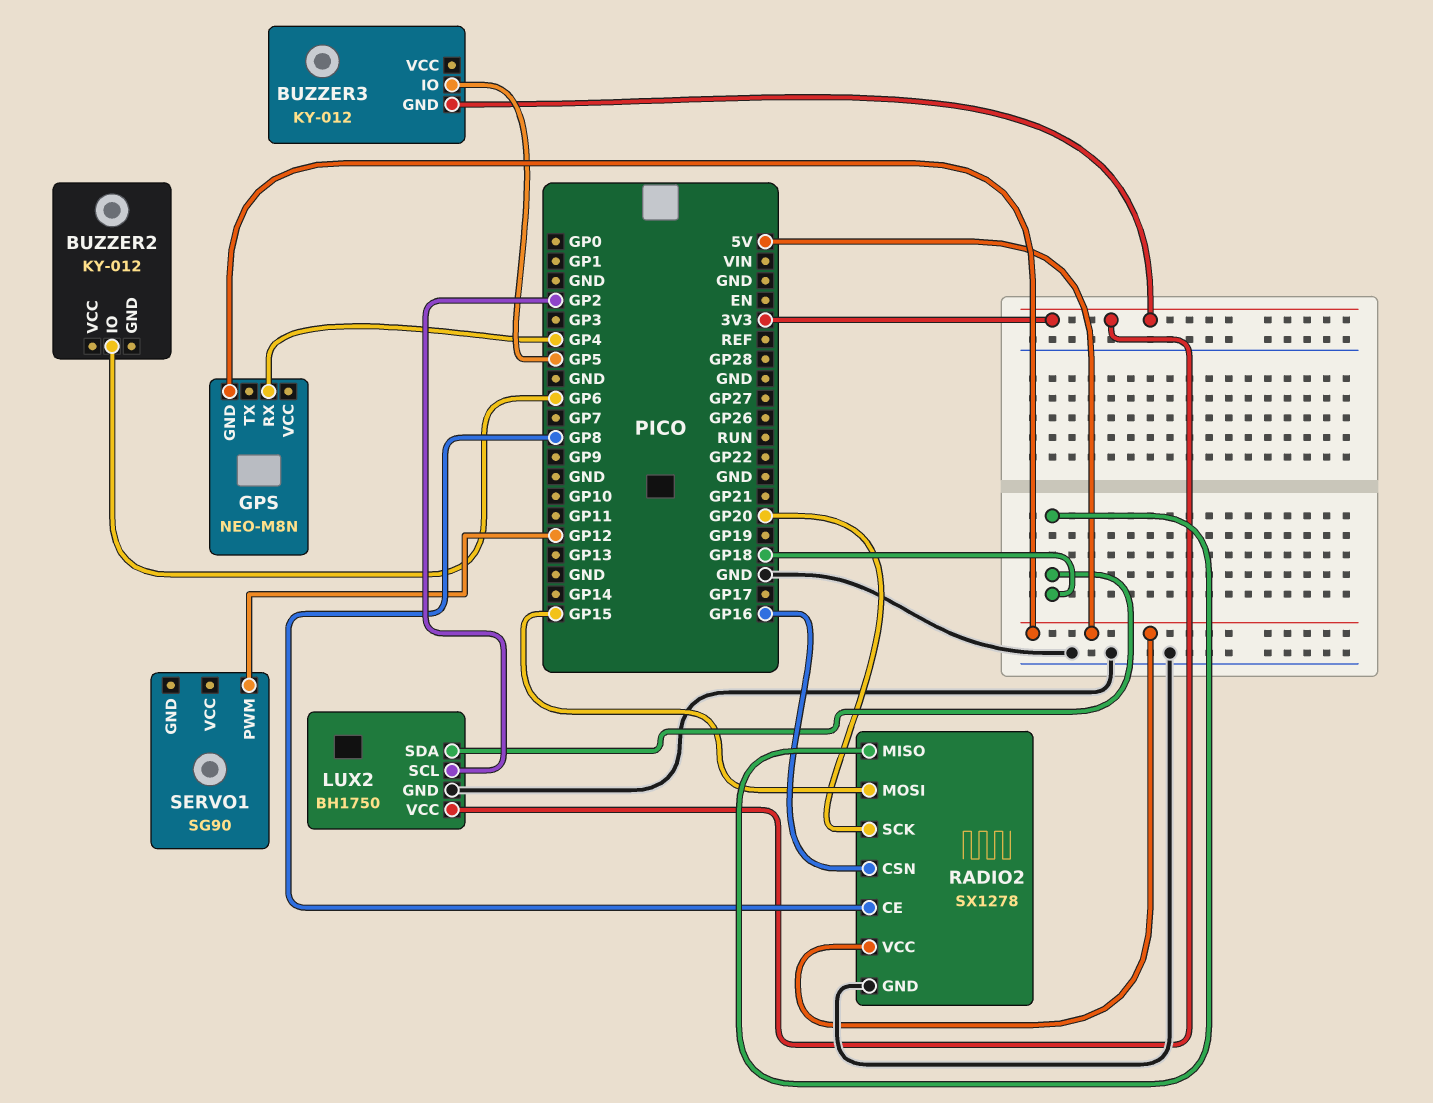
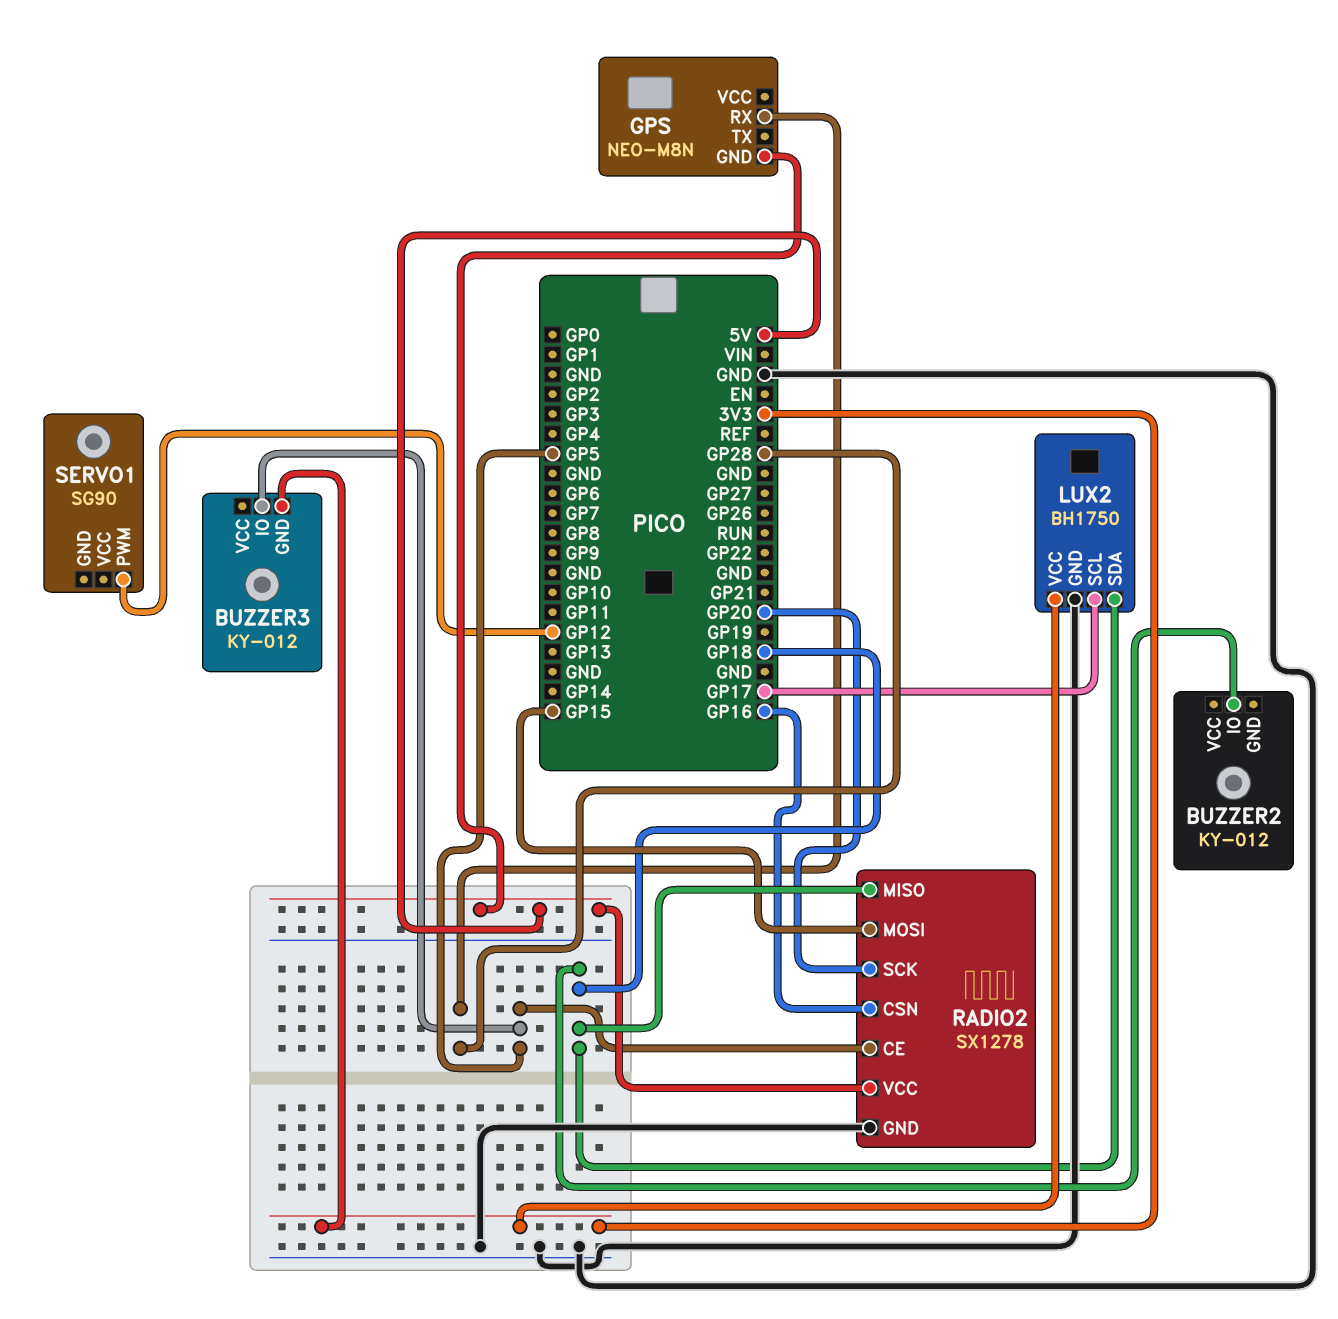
BUZZER2 pin IO: GP6 -> GP18
GPS pin RX: GP4 -> GP28
LUX2 pin SCL: GP2 -> GP17
RADIO2 pin CE: GP8 -> GP5

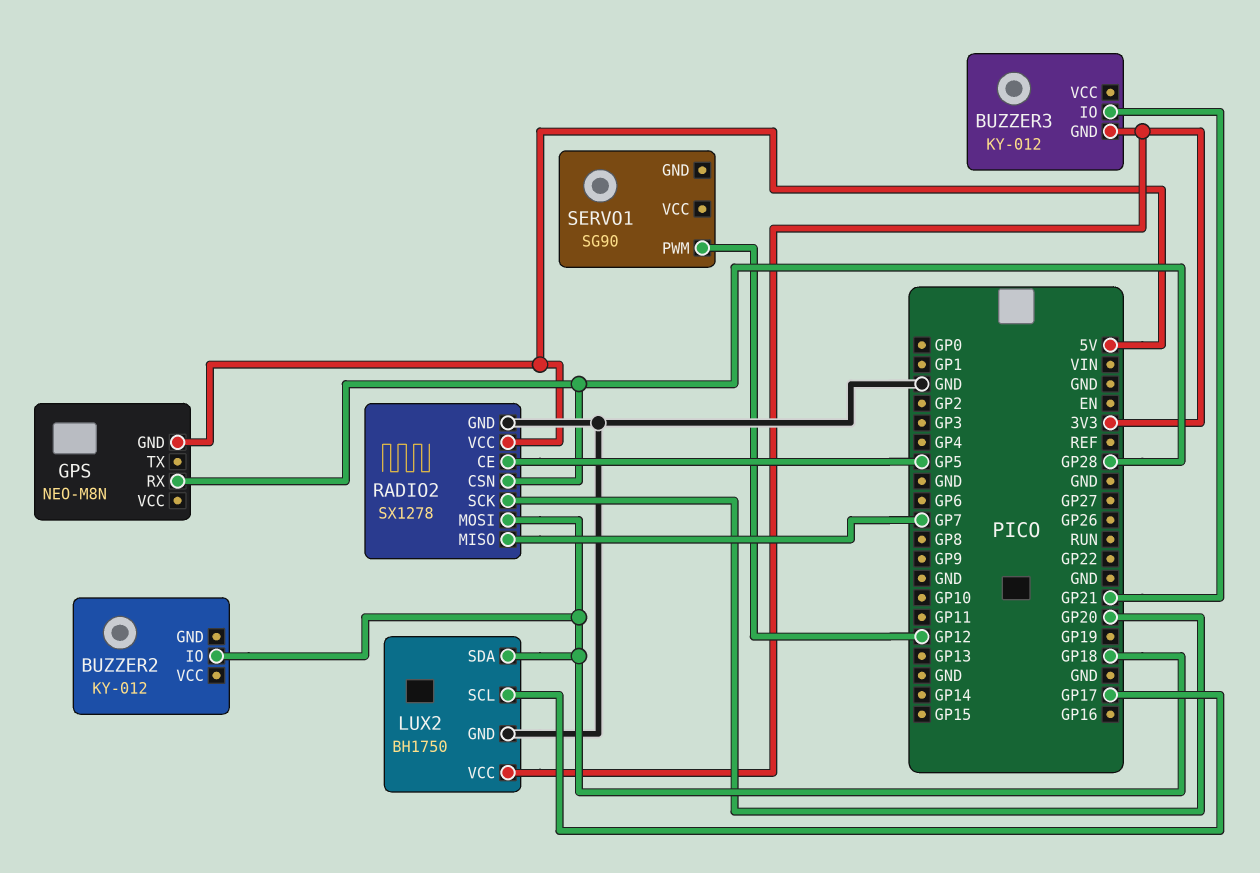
BUZZER3 pin IO: GP5 -> GP21
RADIO2 pin CSN: GP16 -> GP28
RADIO2 pin MISO: GP18 -> GP7
RADIO2 pin MOSI: GP15 -> GP18

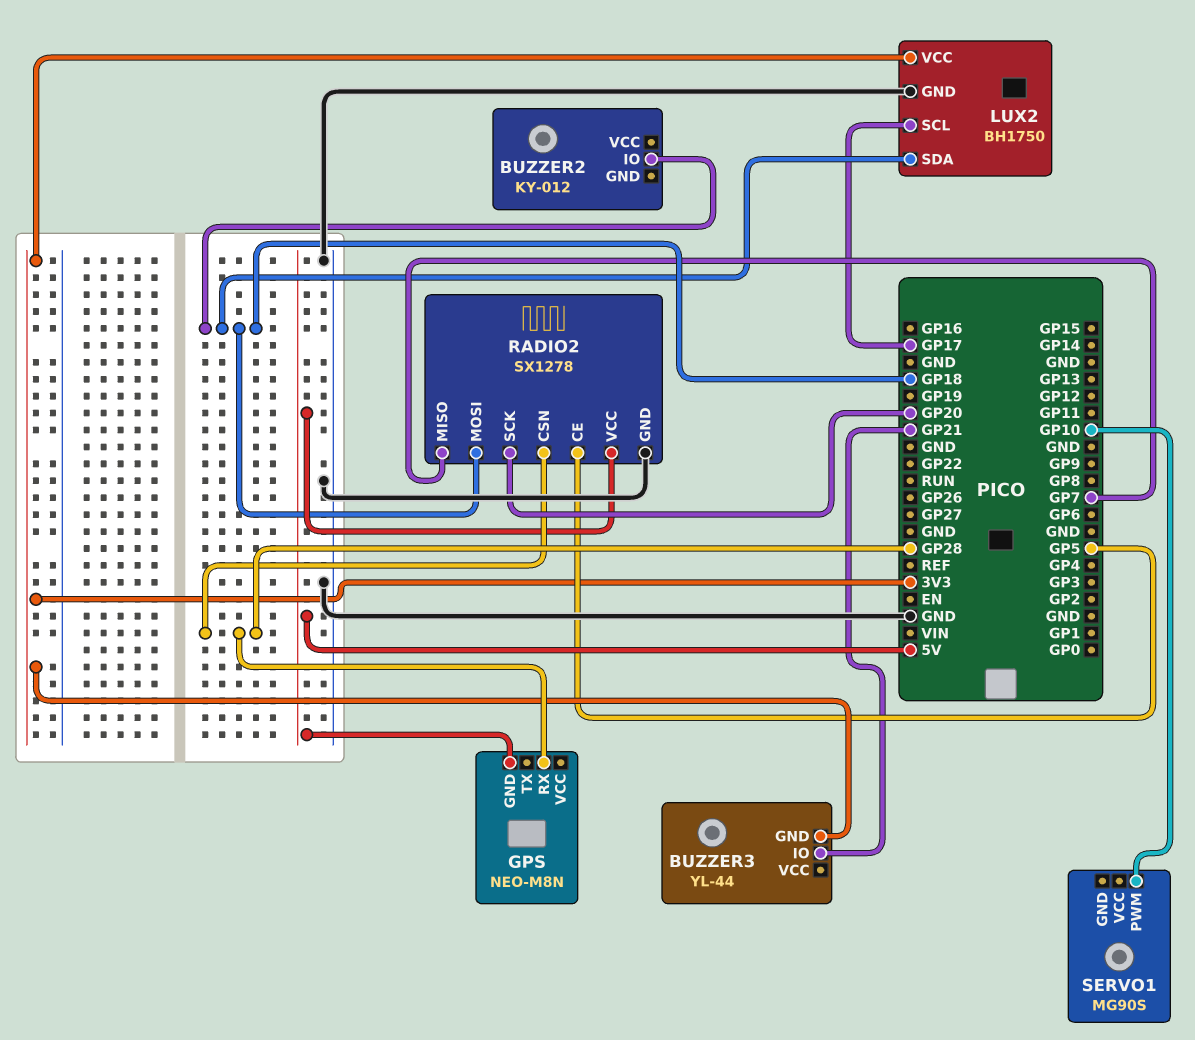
BUZZER3: KY-012 -> YL-44
SERVO1: SG90 -> MG90S
SERVO1 pin PWM: GP12 -> GP10

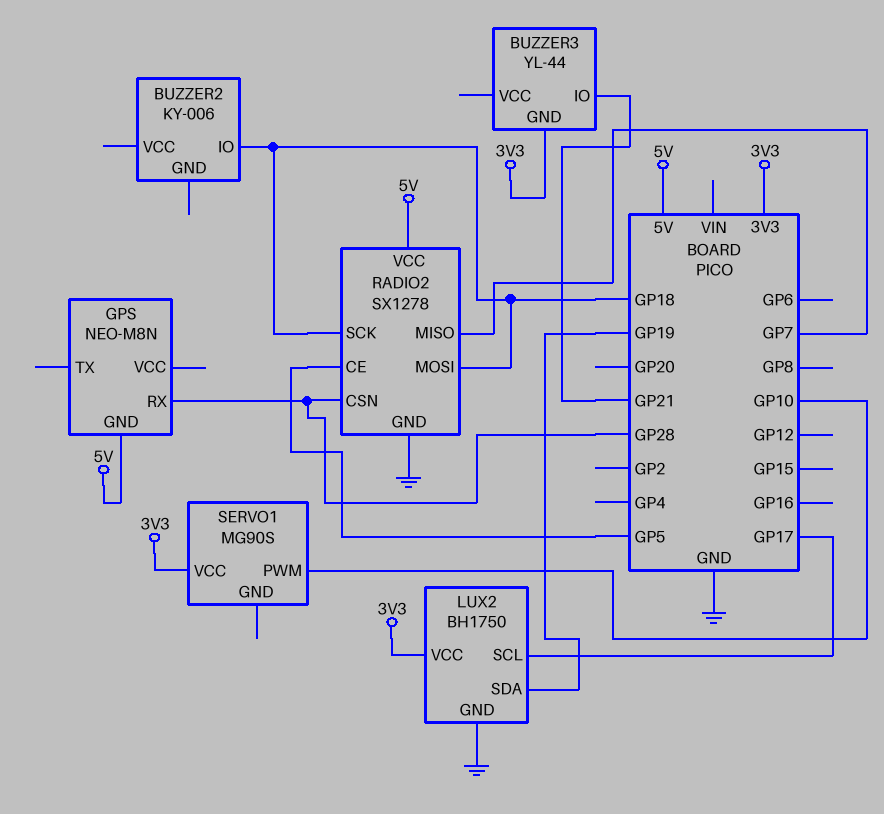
BUZZER2: KY-012 -> KY-006
LUX2 pin SDA: GP18 -> GP19
RADIO2 pin SCK: GP20 -> GP18
SERVO1 pin VCC: none -> 3V3

